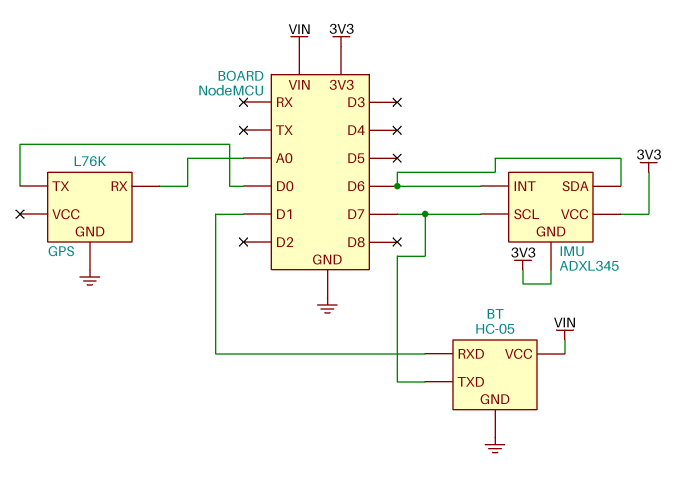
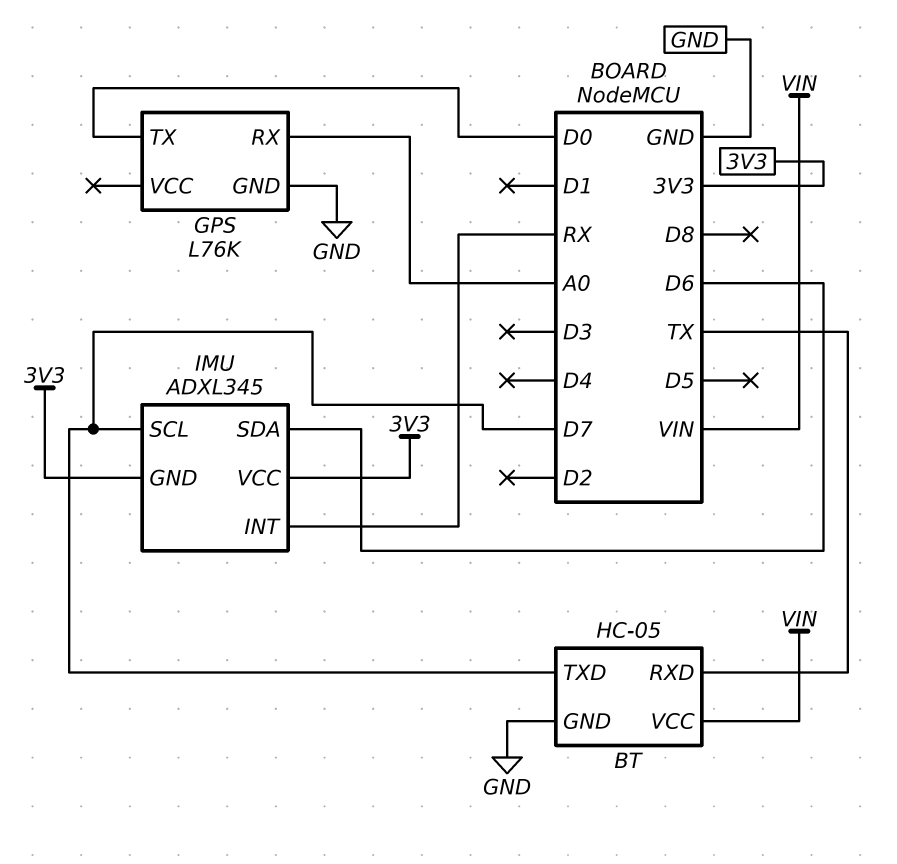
BT pin RXD: D1 -> TX
IMU pin INT: D6 -> RX

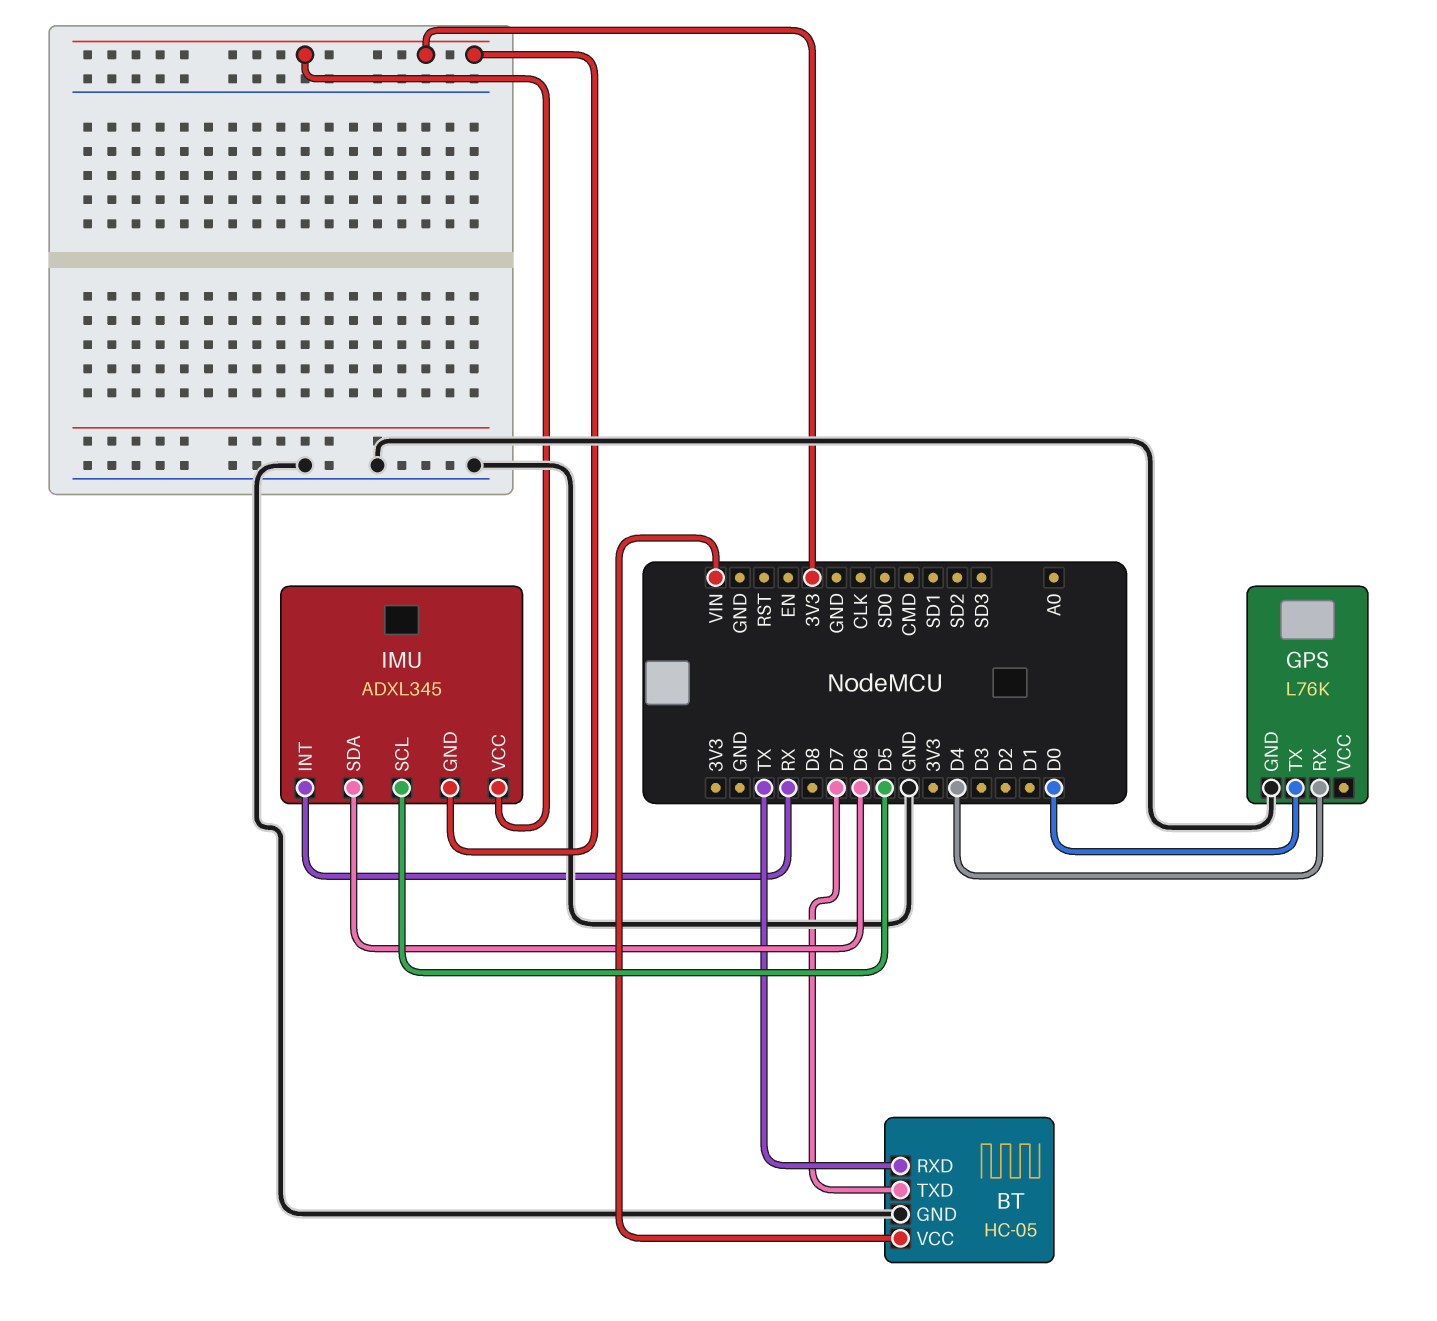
GPS pin RX: A0 -> D4
IMU pin SCL: D7 -> D5

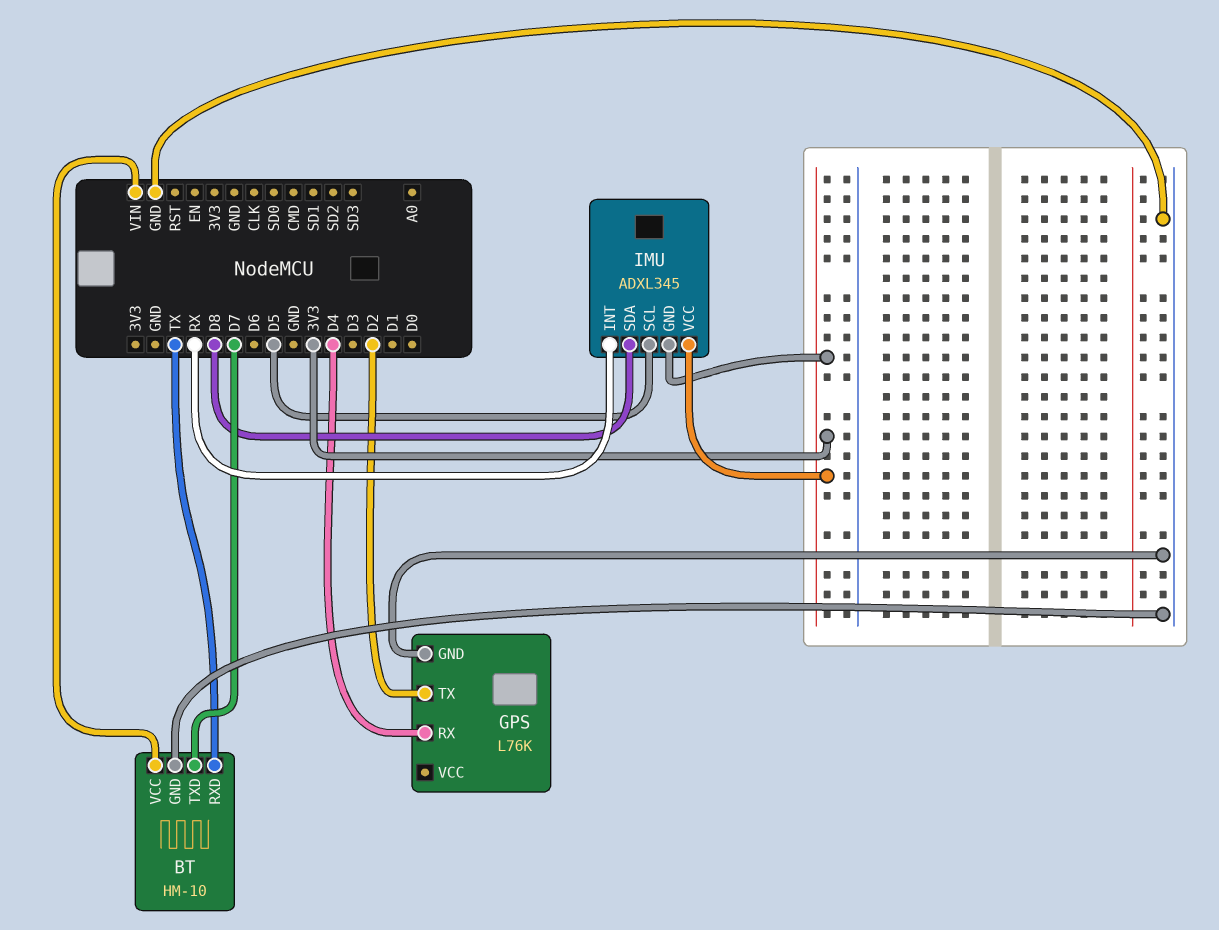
BT: HC-05 -> HM-10
GPS pin TX: D0 -> D2
IMU pin SDA: D6 -> D8

